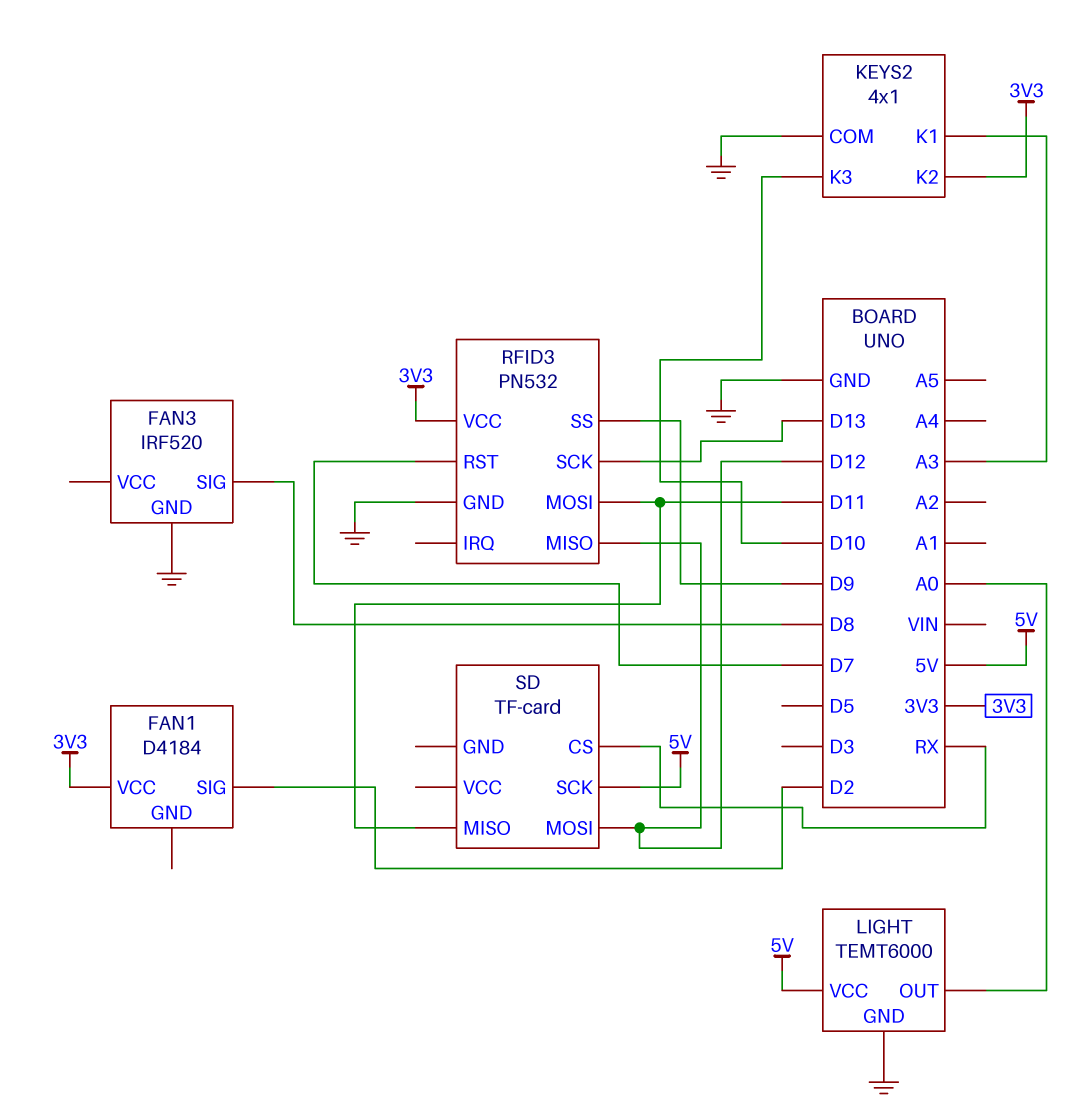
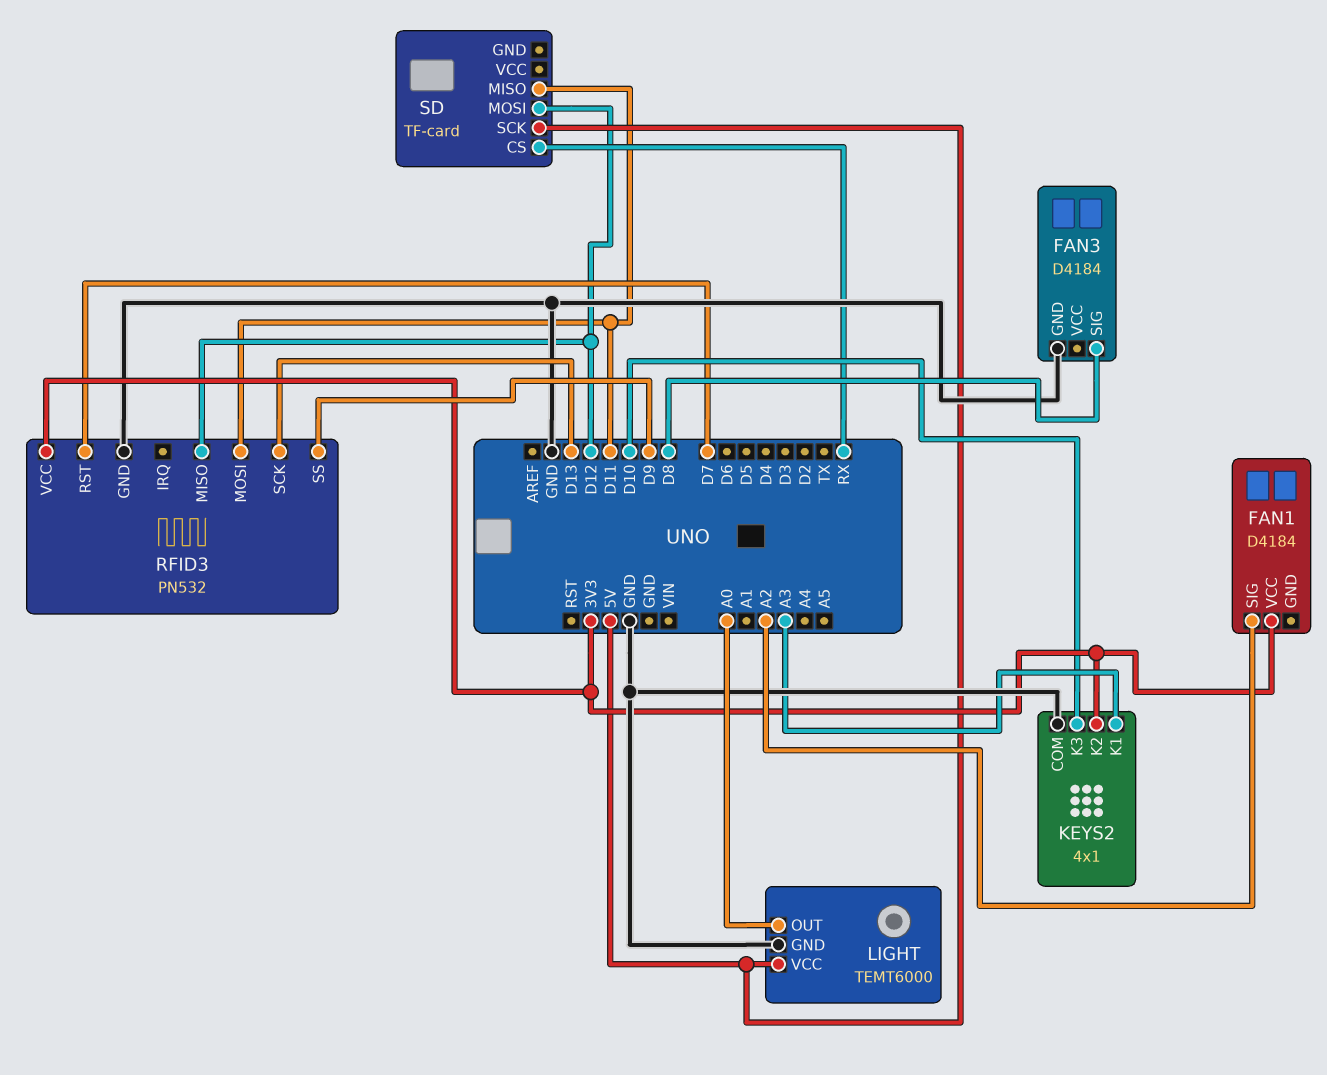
FAN1 pin SIG: D2 -> A2
FAN3: IRF520 -> D4184

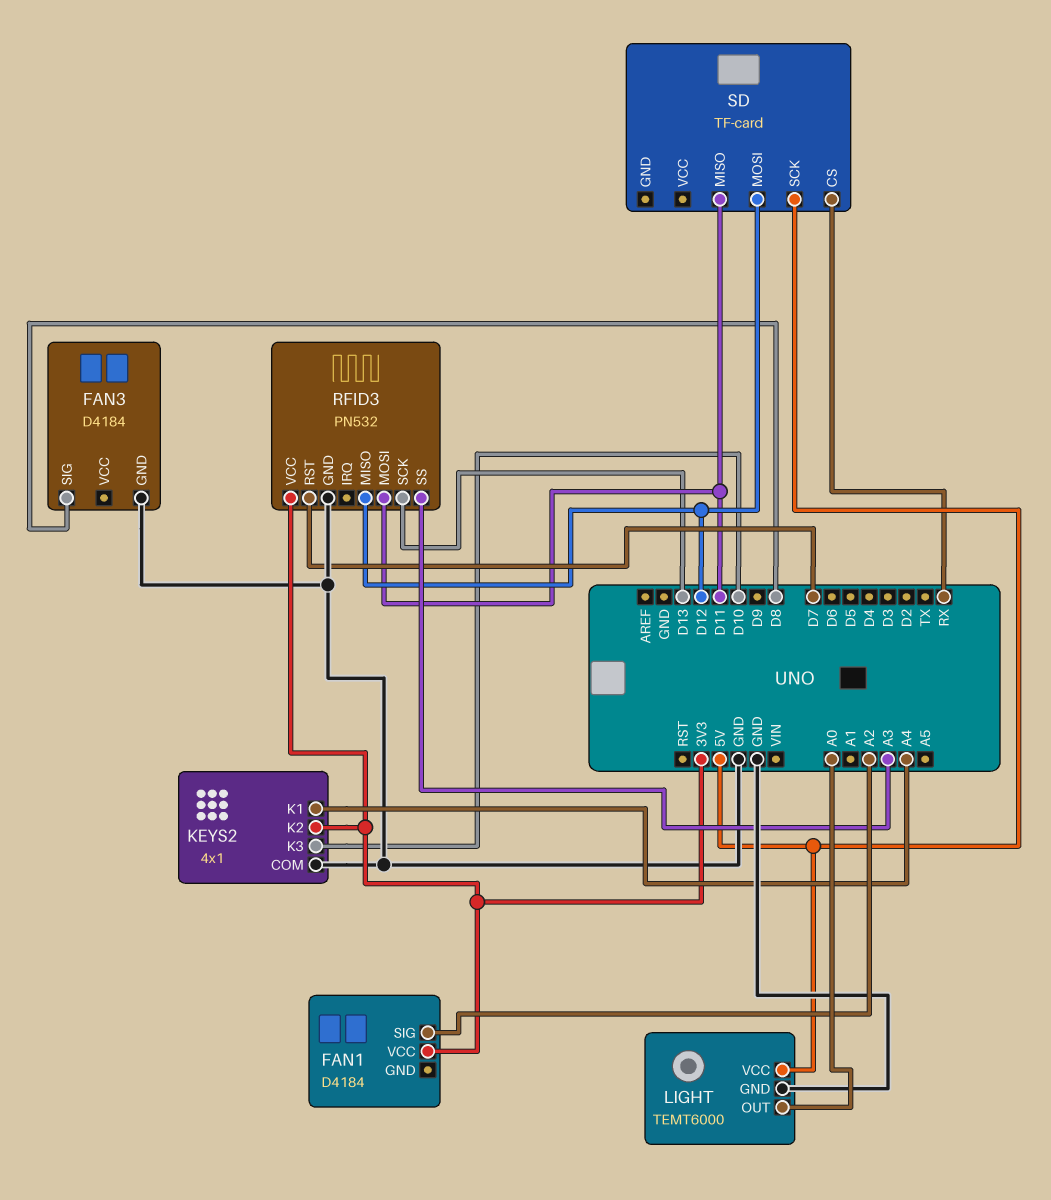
KEYS2 pin K1: A3 -> A4
RFID3 pin SS: D9 -> A3

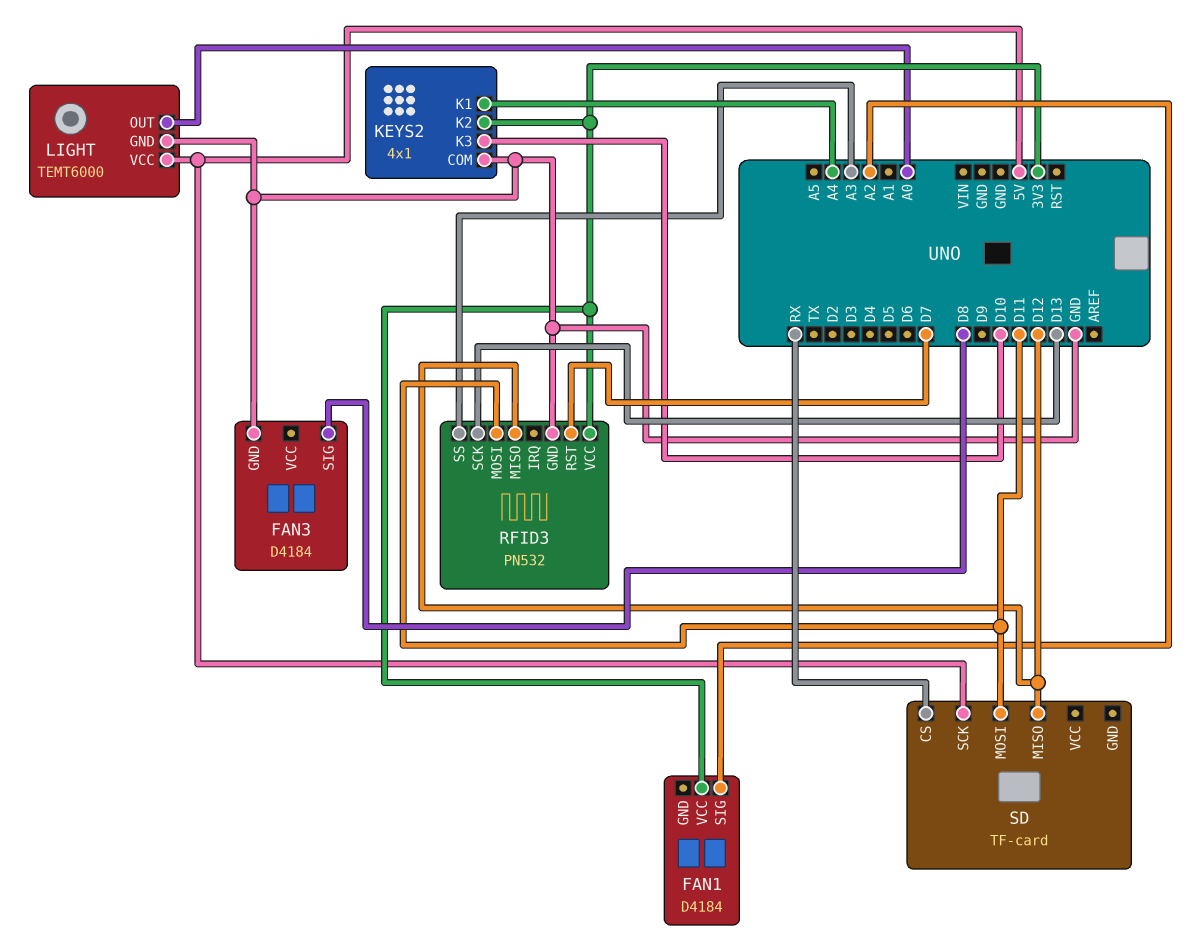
SD pin MISO: D11 -> D12
SD pin MOSI: D12 -> D11

